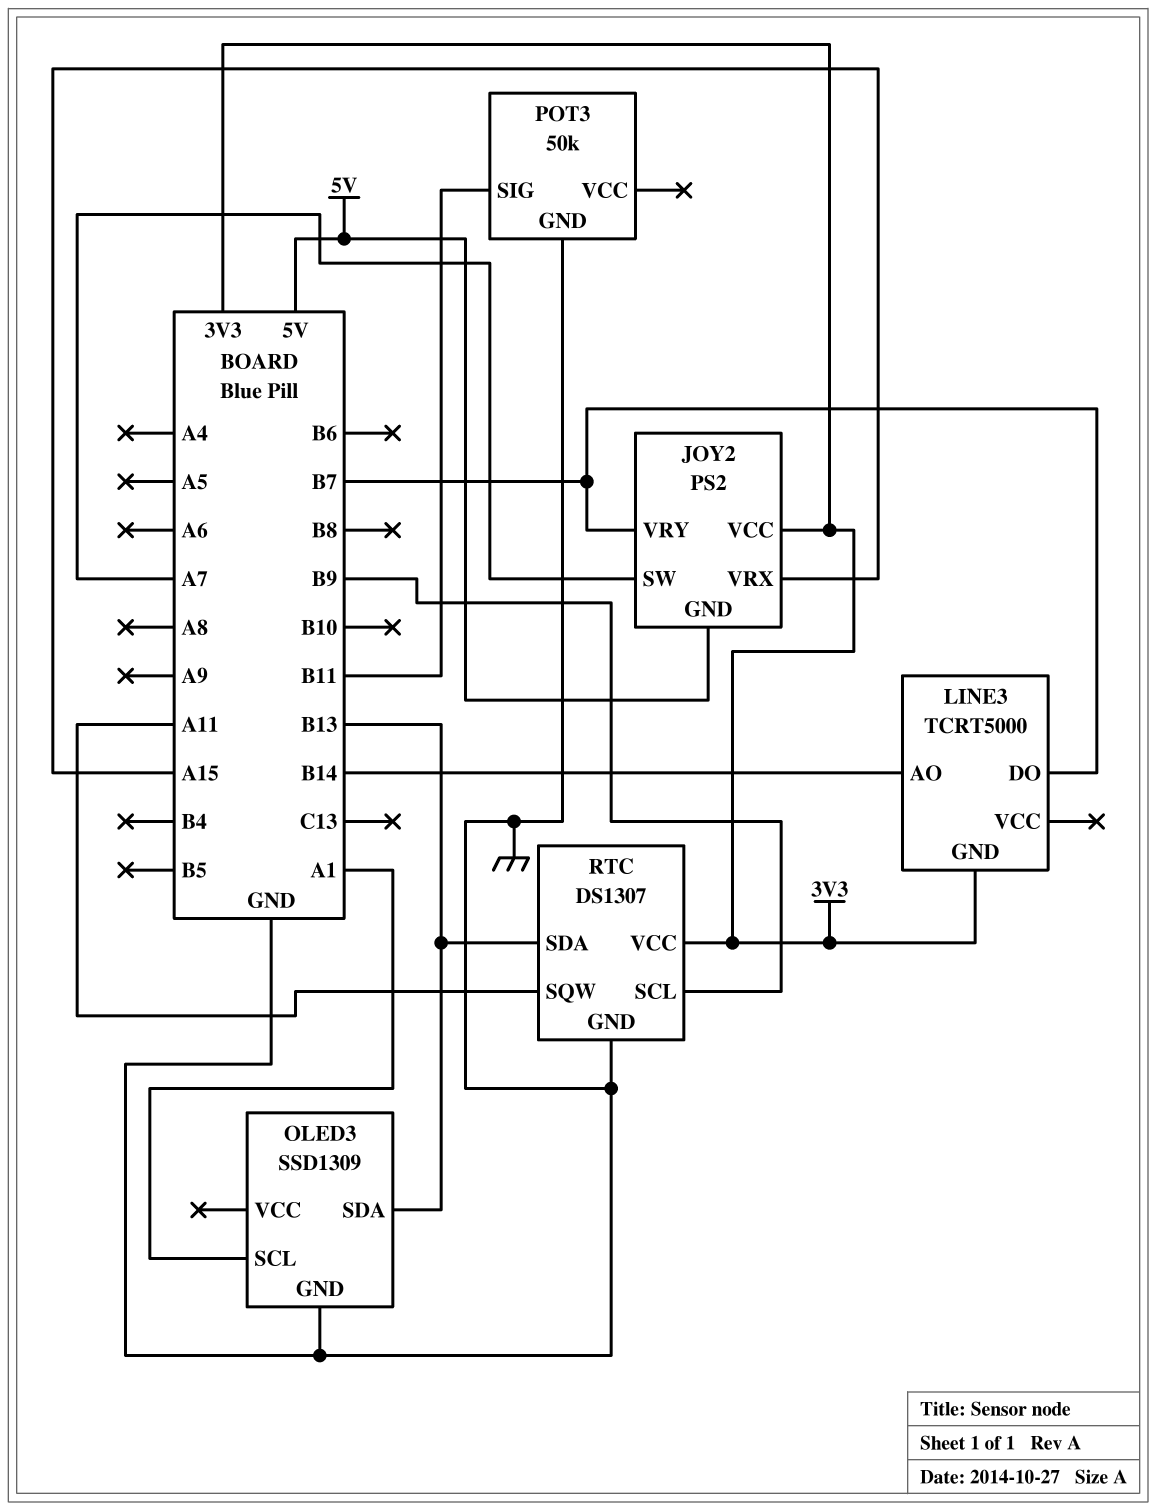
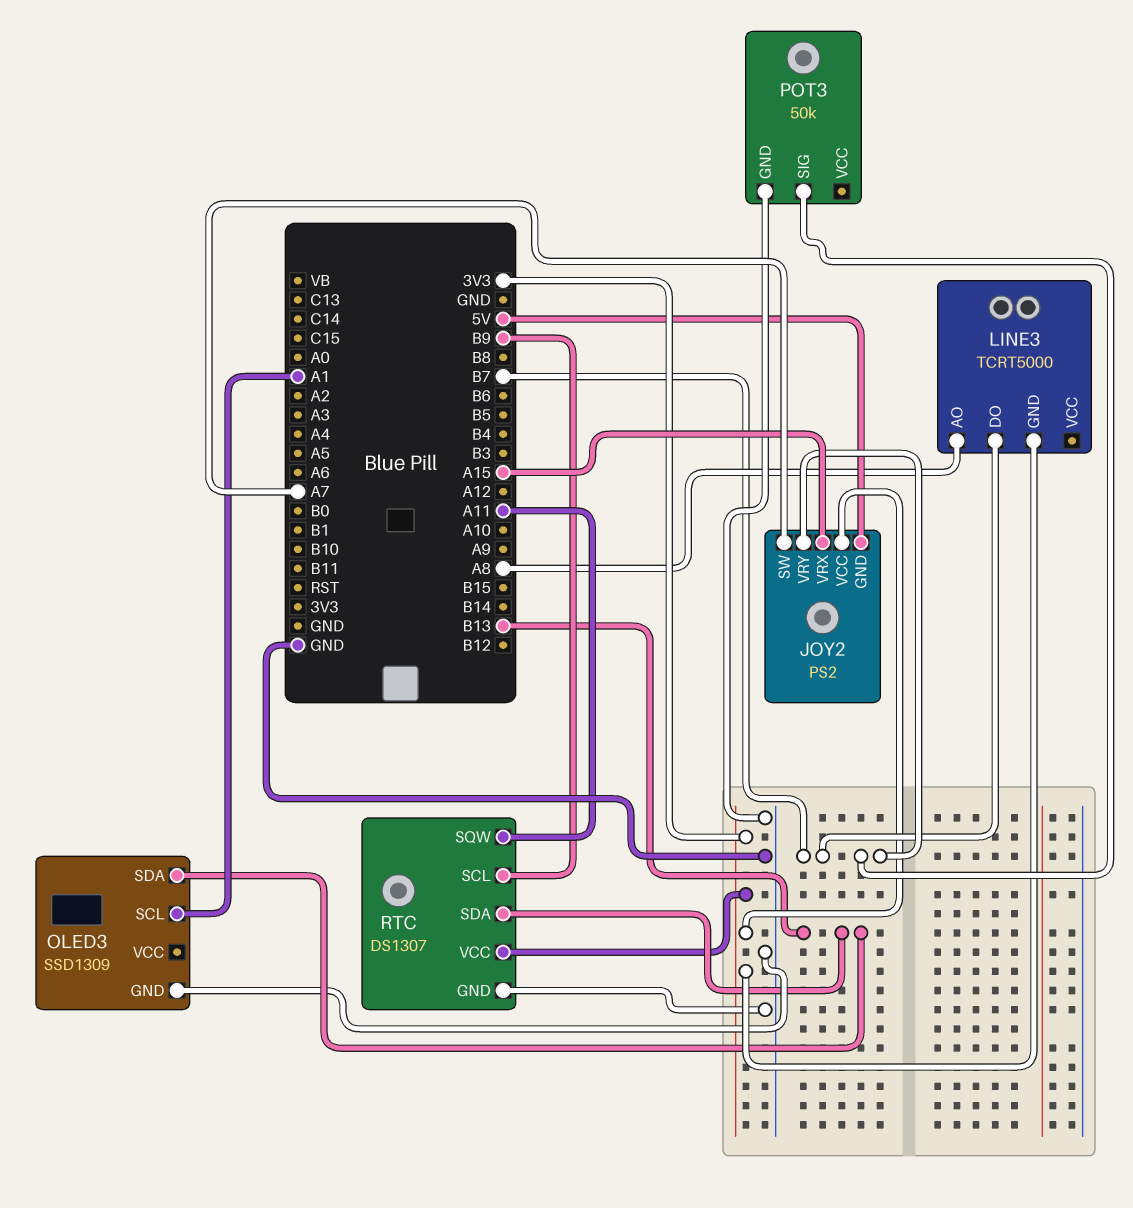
LINE3 pin AO: B14 -> A8
POT3 pin SIG: B11 -> B7

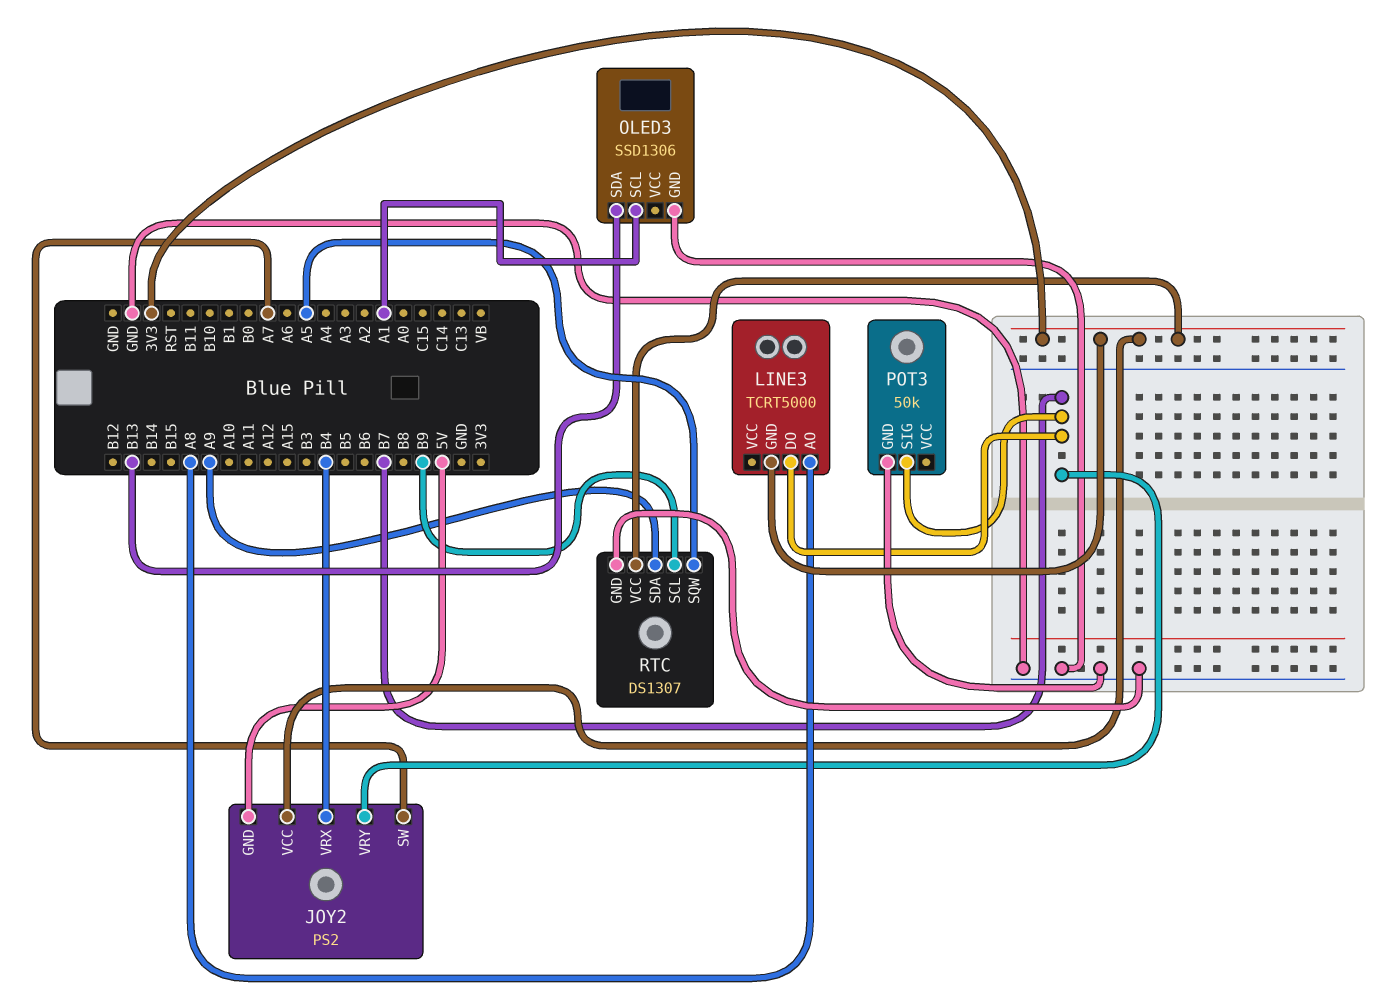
JOY2 pin VRX: A15 -> B4
OLED3: SSD1309 -> SSD1306
RTC pin SDA: B13 -> A9
RTC pin SQW: A11 -> A5

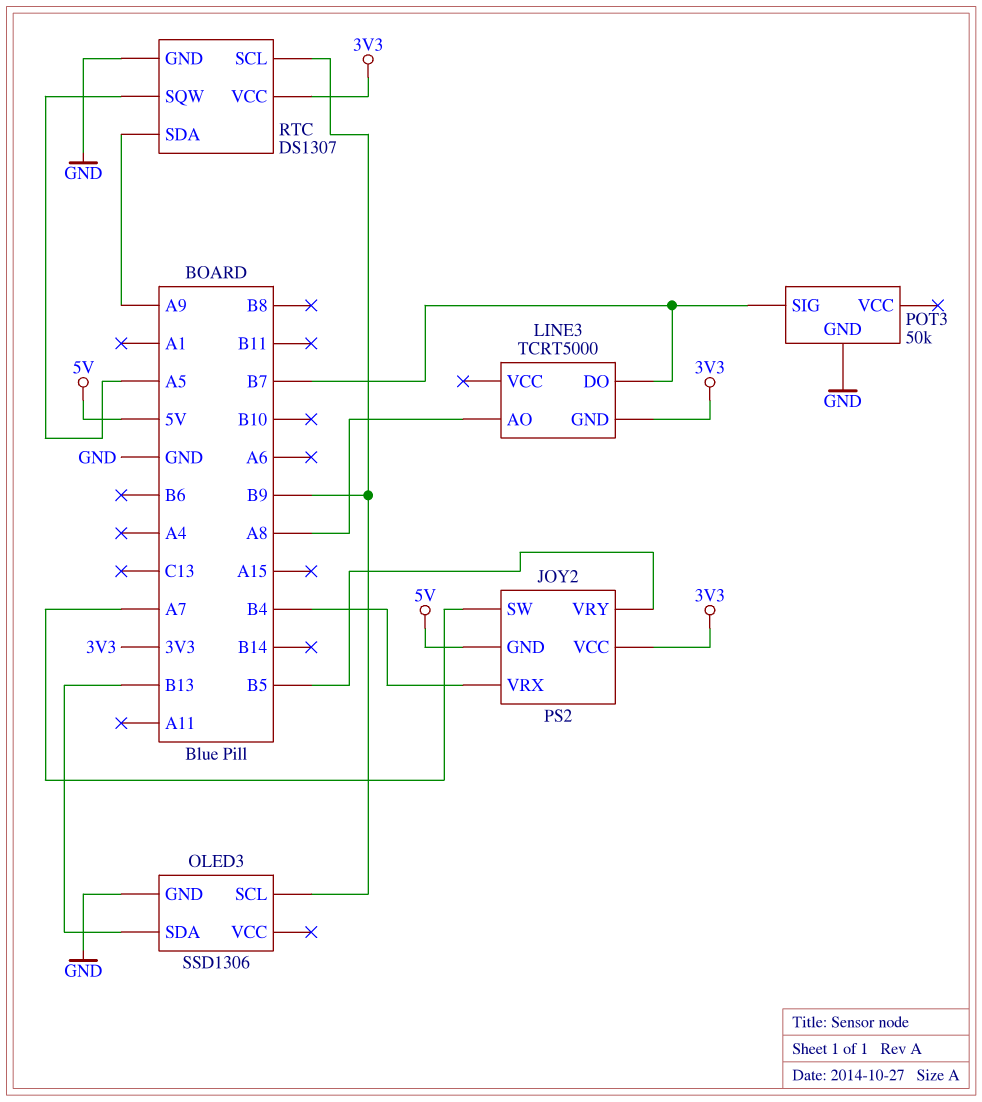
JOY2 pin VRY: B7 -> B5
OLED3 pin SCL: A1 -> B9

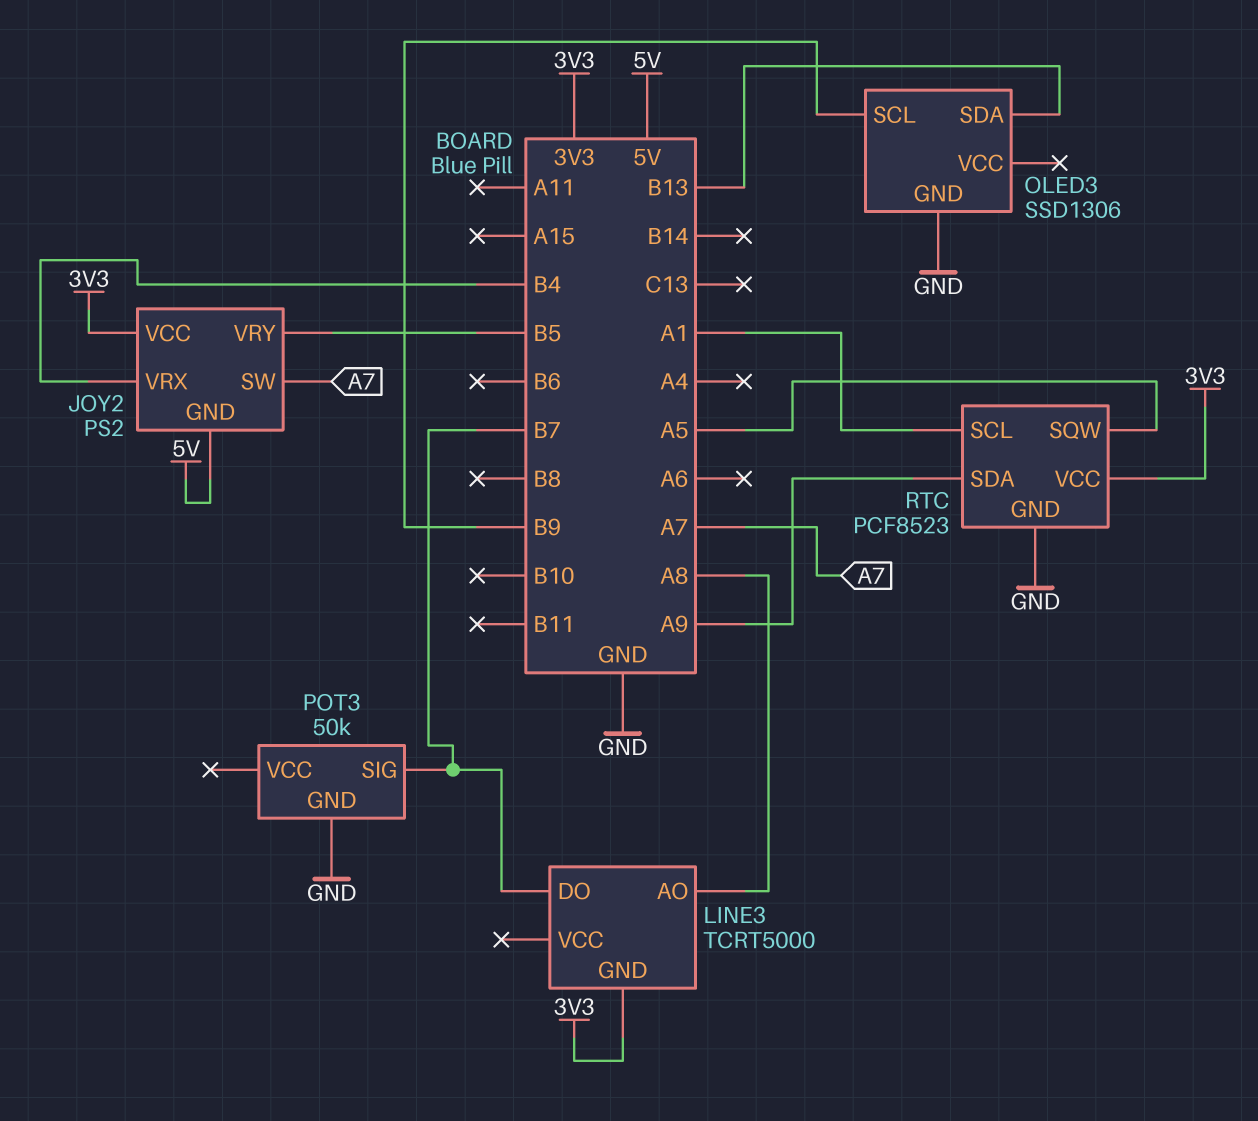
RTC: DS1307 -> PCF8523
RTC pin SCL: B9 -> A1

